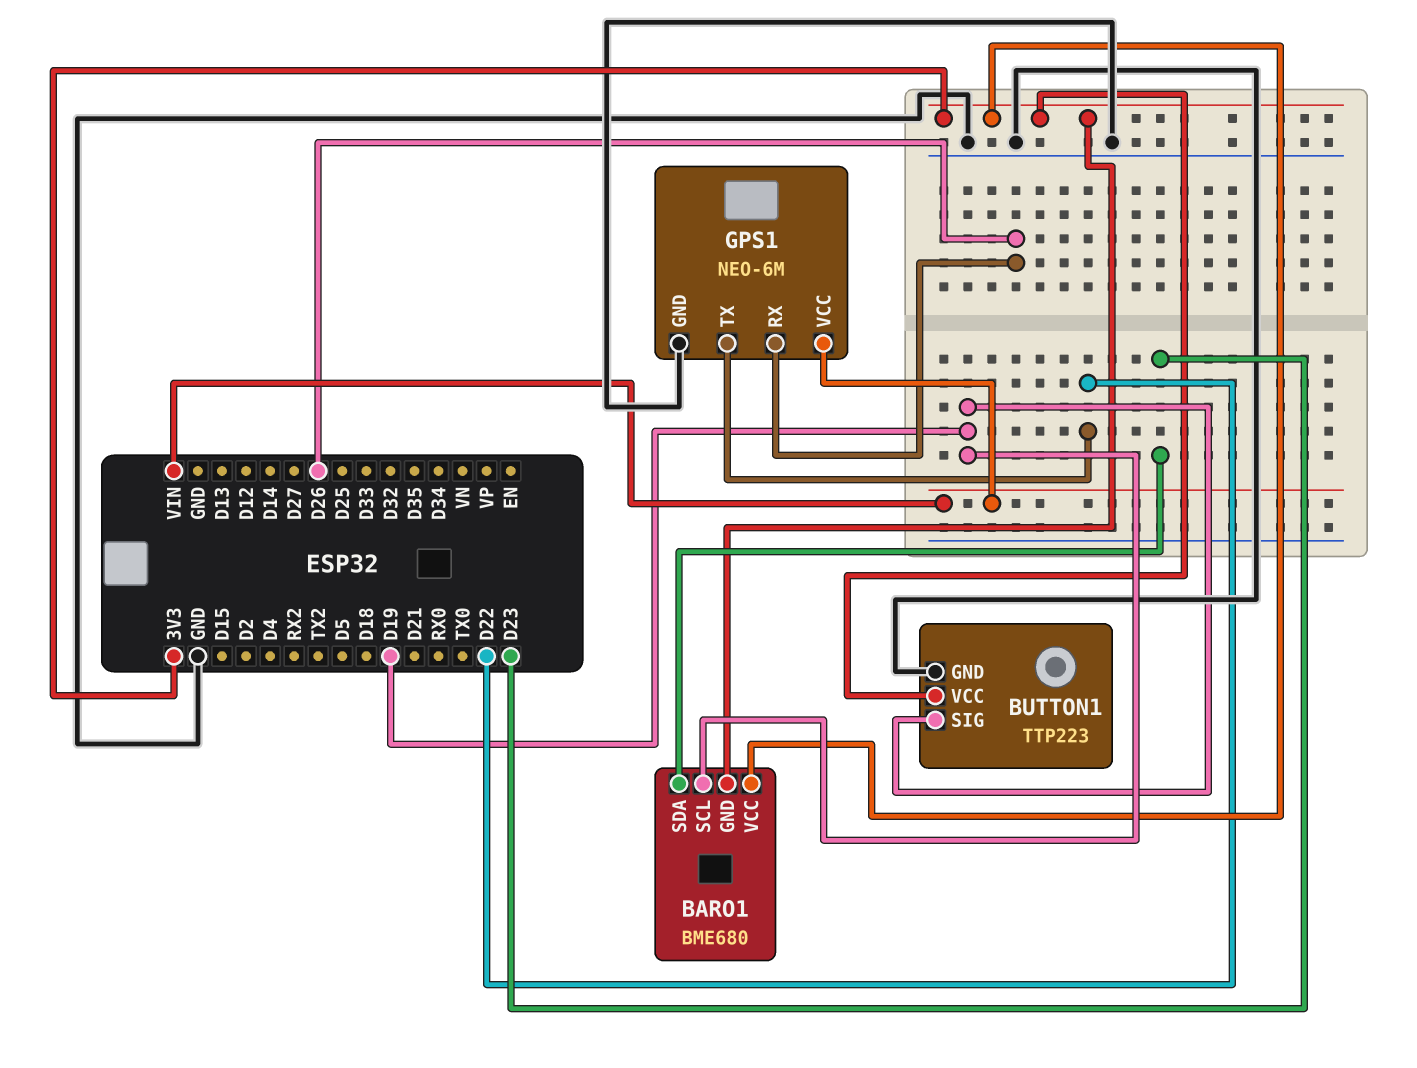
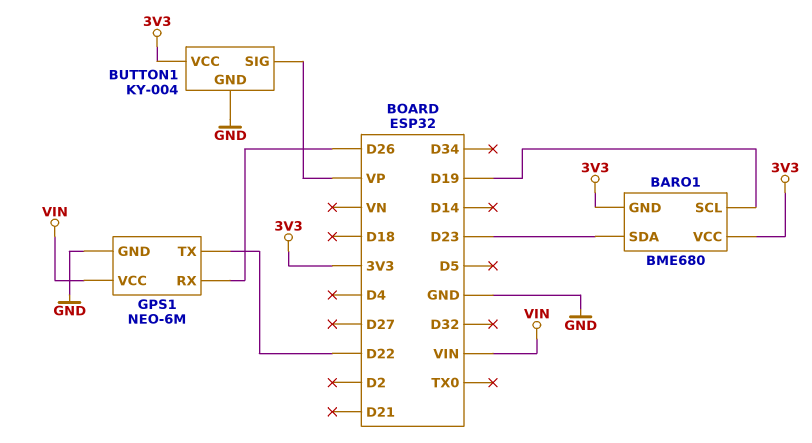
BUTTON1: TTP223 -> KY-004
BUTTON1 pin SIG: D19 -> VP

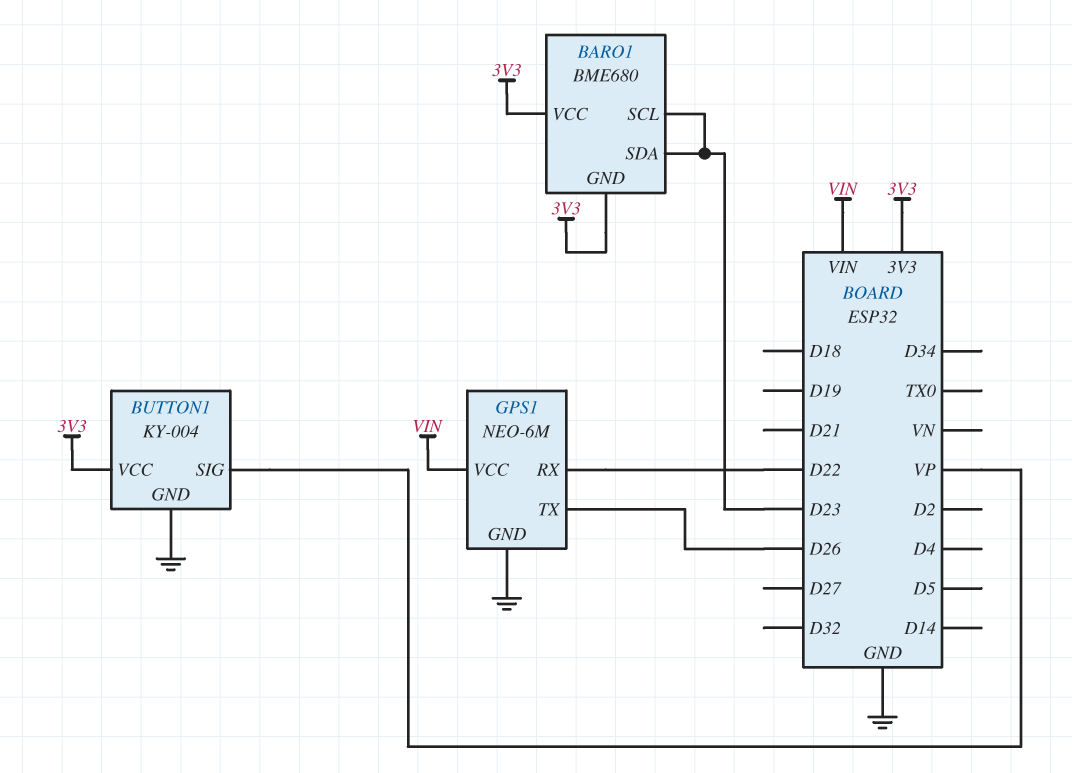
BARO1 pin SCL: D19 -> D23
GPS1 pin RX: D26 -> D22
GPS1 pin TX: D22 -> D26

